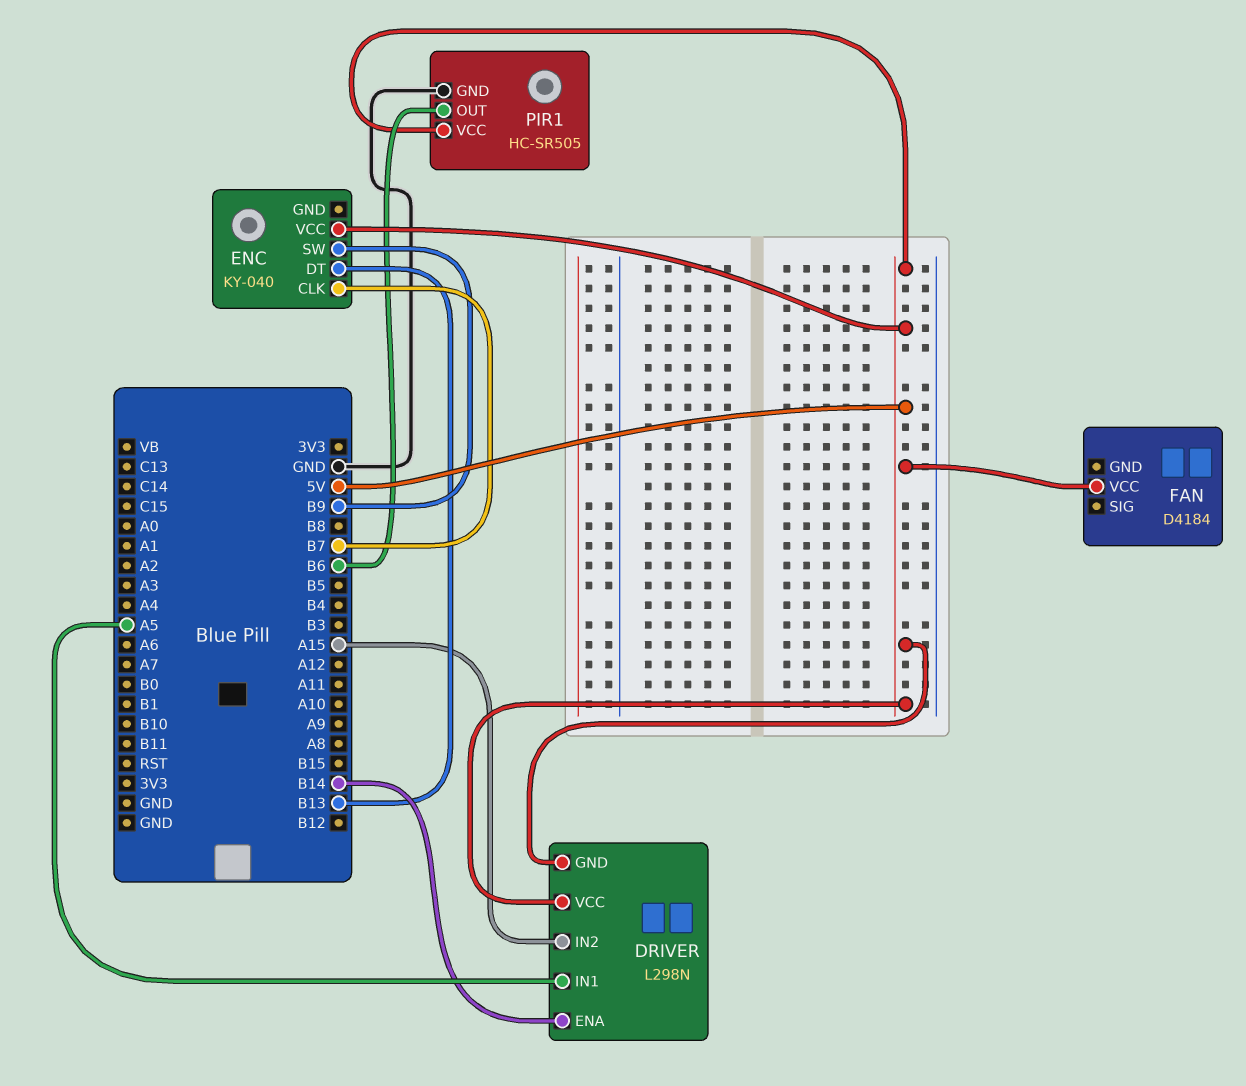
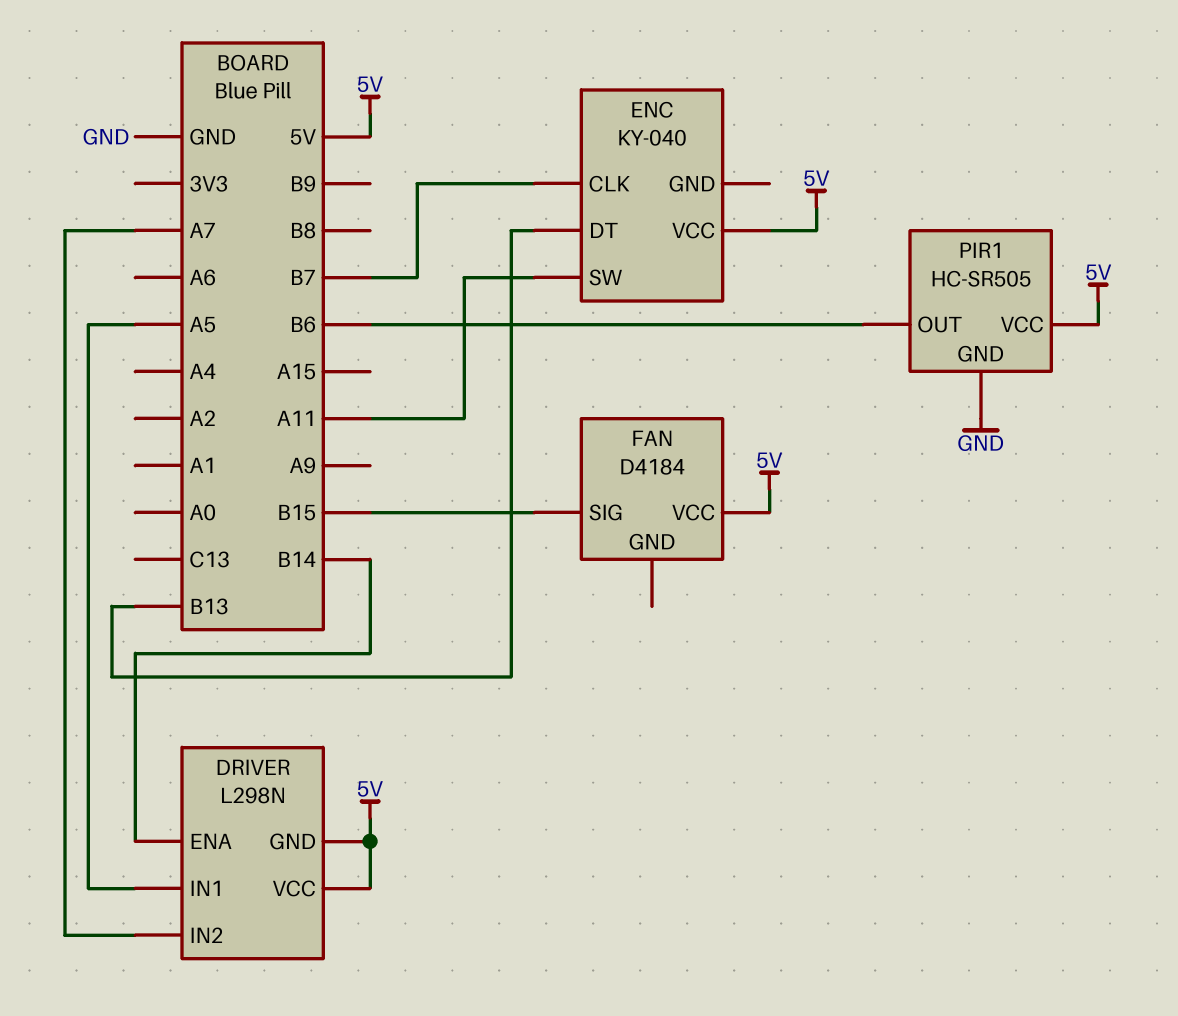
DRIVER pin IN2: A15 -> A7
ENC pin SW: B9 -> A11
FAN pin SIG: none -> B15

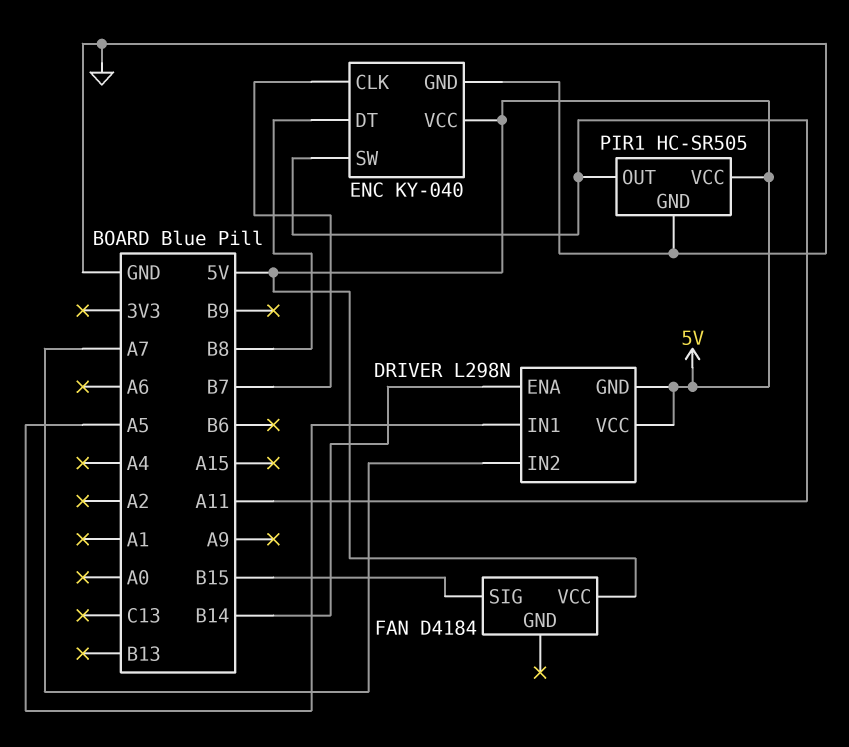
ENC pin DT: B13 -> B8
ENC pin GND: none -> GND
PIR1 pin OUT: B6 -> A11

